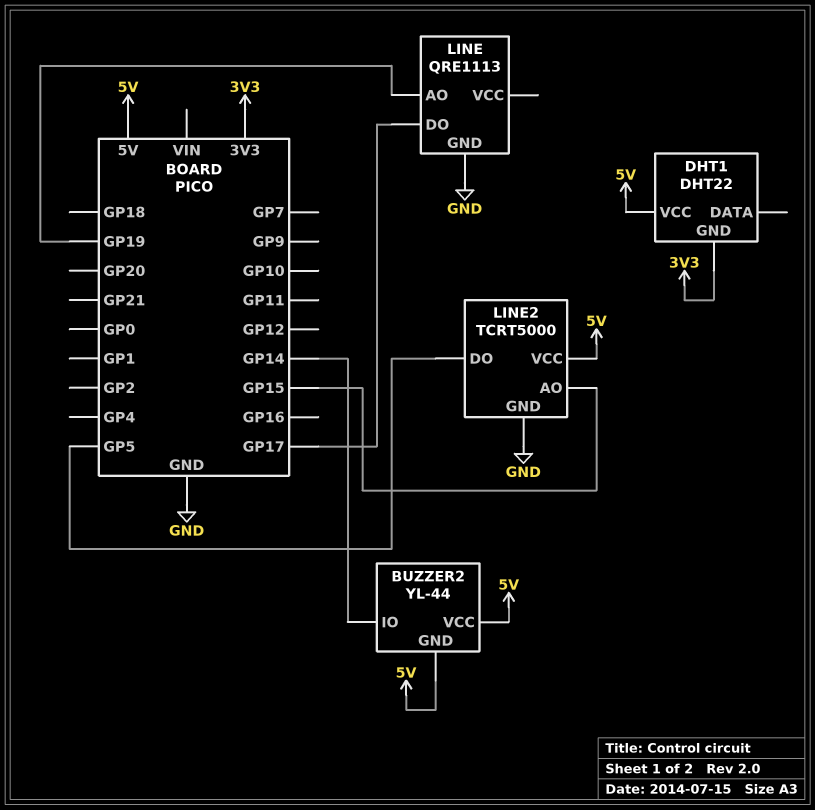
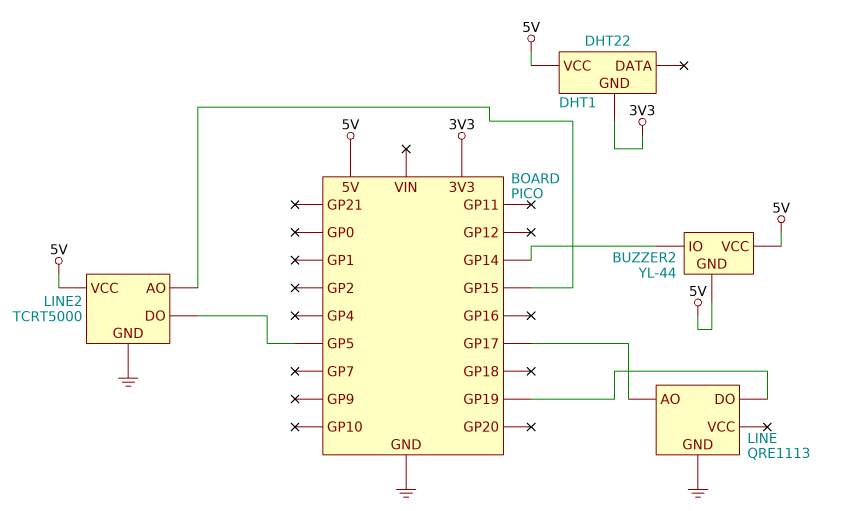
LINE pin AO: GP19 -> GP17
LINE pin DO: GP17 -> GP19

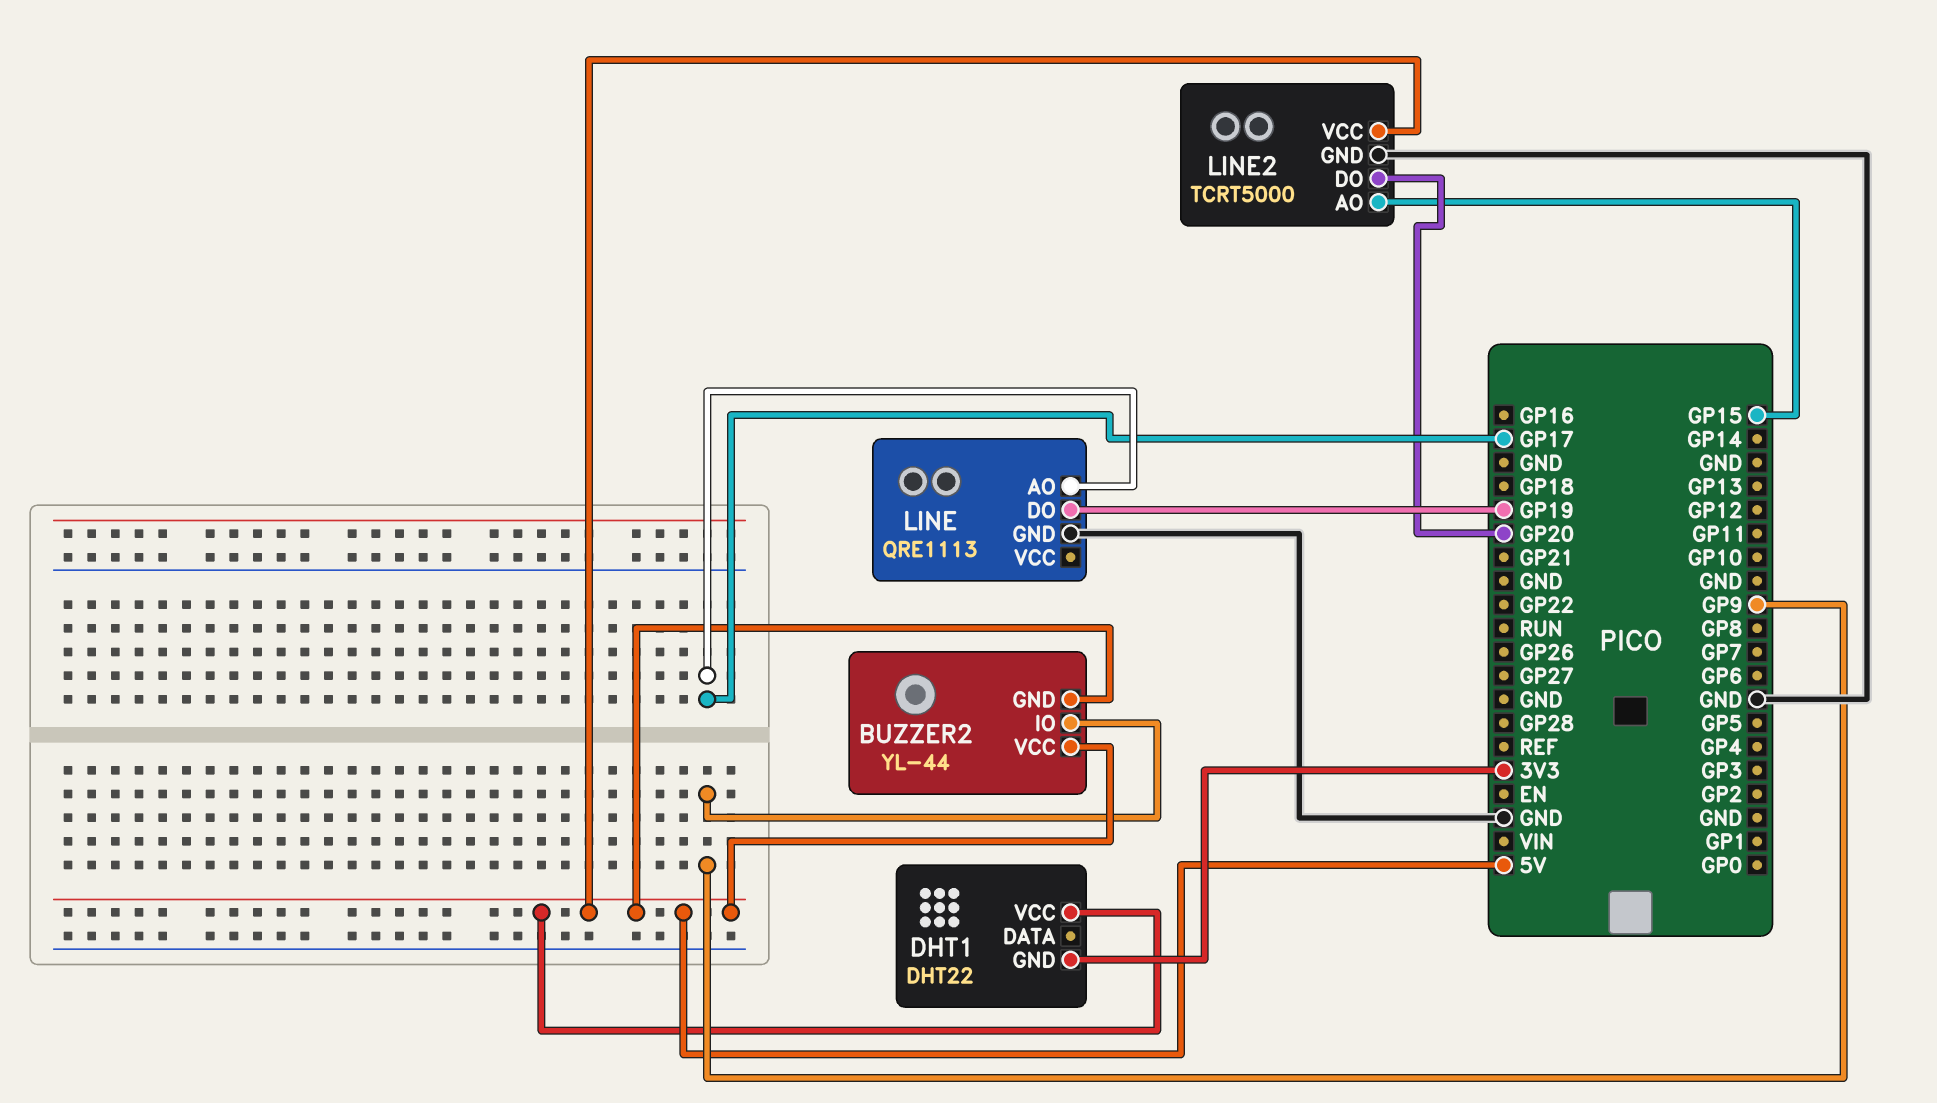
BUZZER2 pin IO: GP14 -> GP9
LINE2 pin DO: GP5 -> GP20

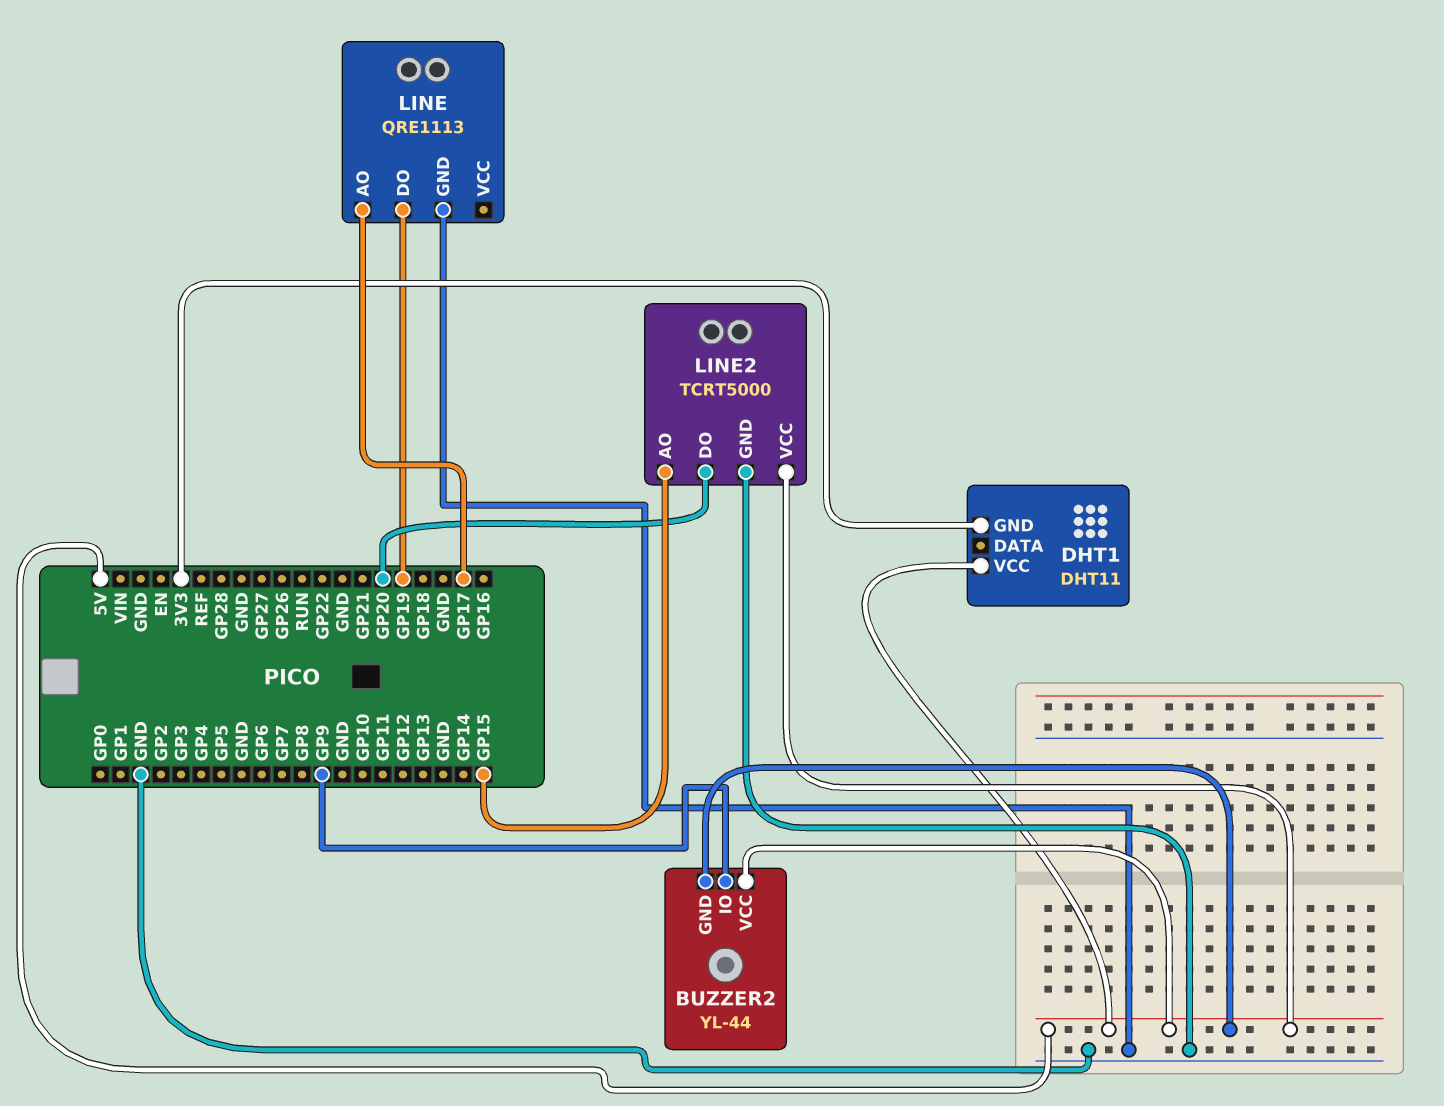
DHT1: DHT22 -> DHT11

